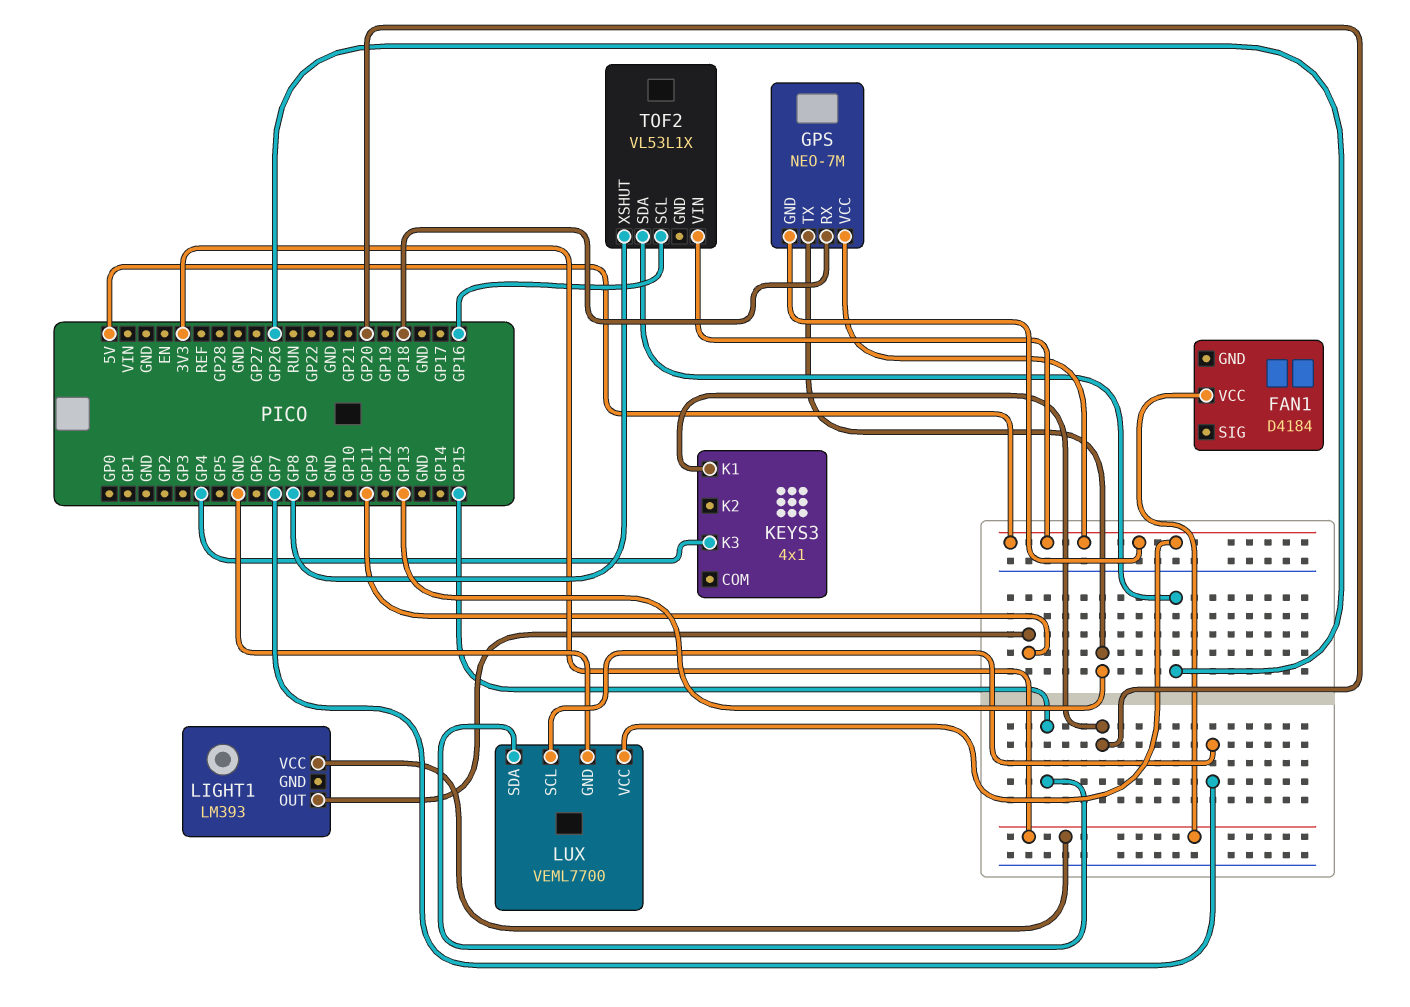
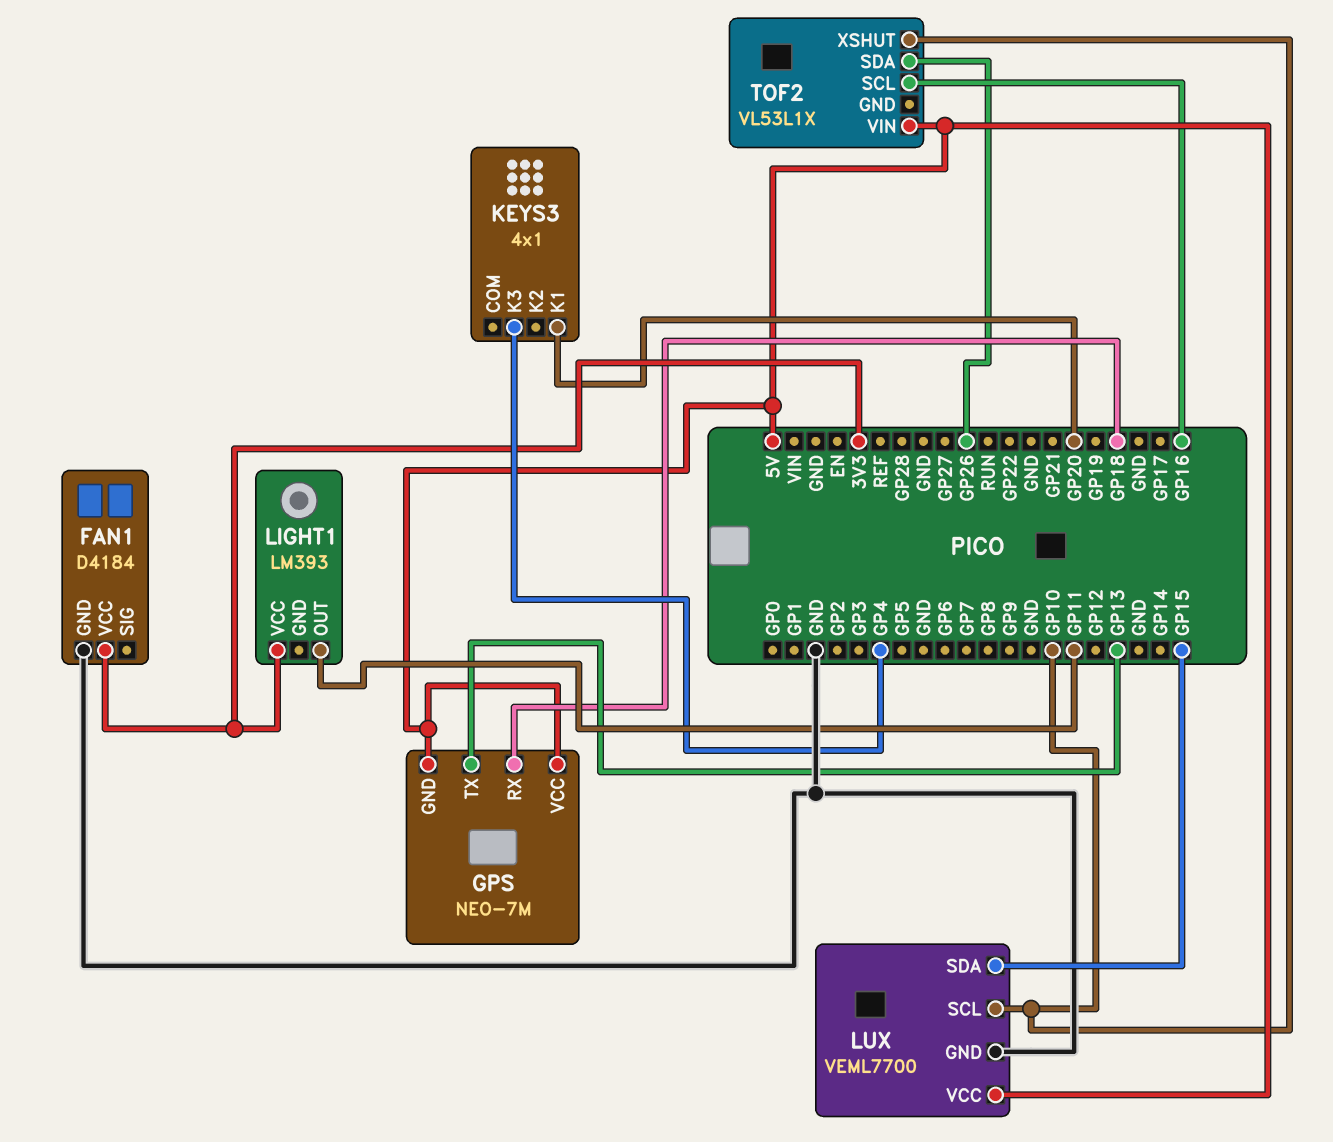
FAN1 pin GND: none -> GND
LUX pin SCL: GP7 -> GP10
TOF2 pin XSHUT: GP8 -> GP10

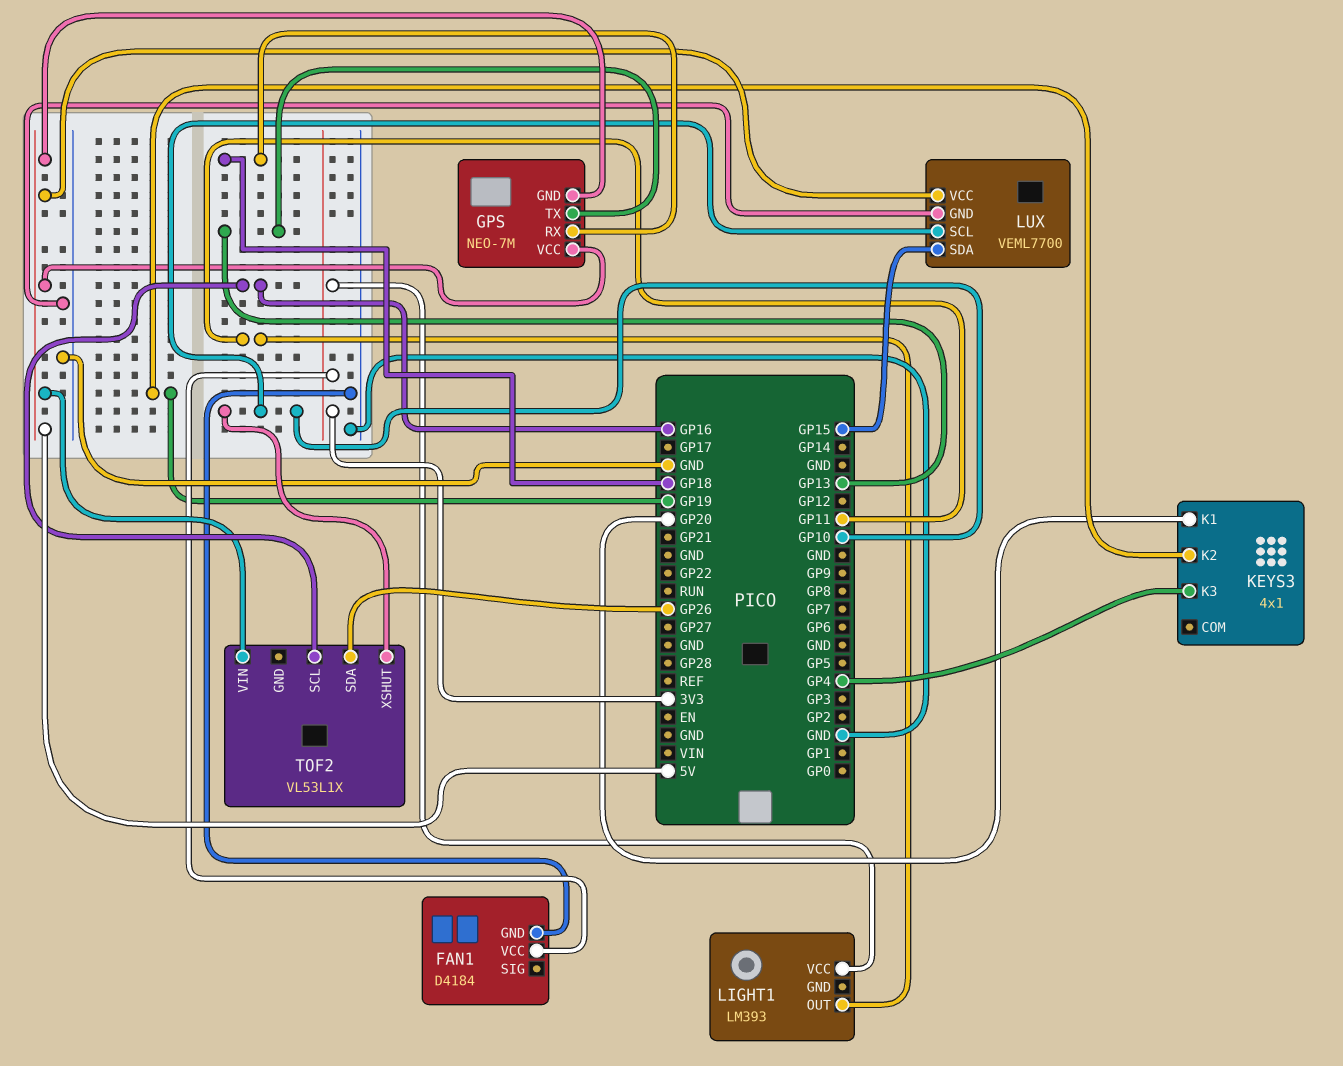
KEYS3 pin K2: none -> GP19

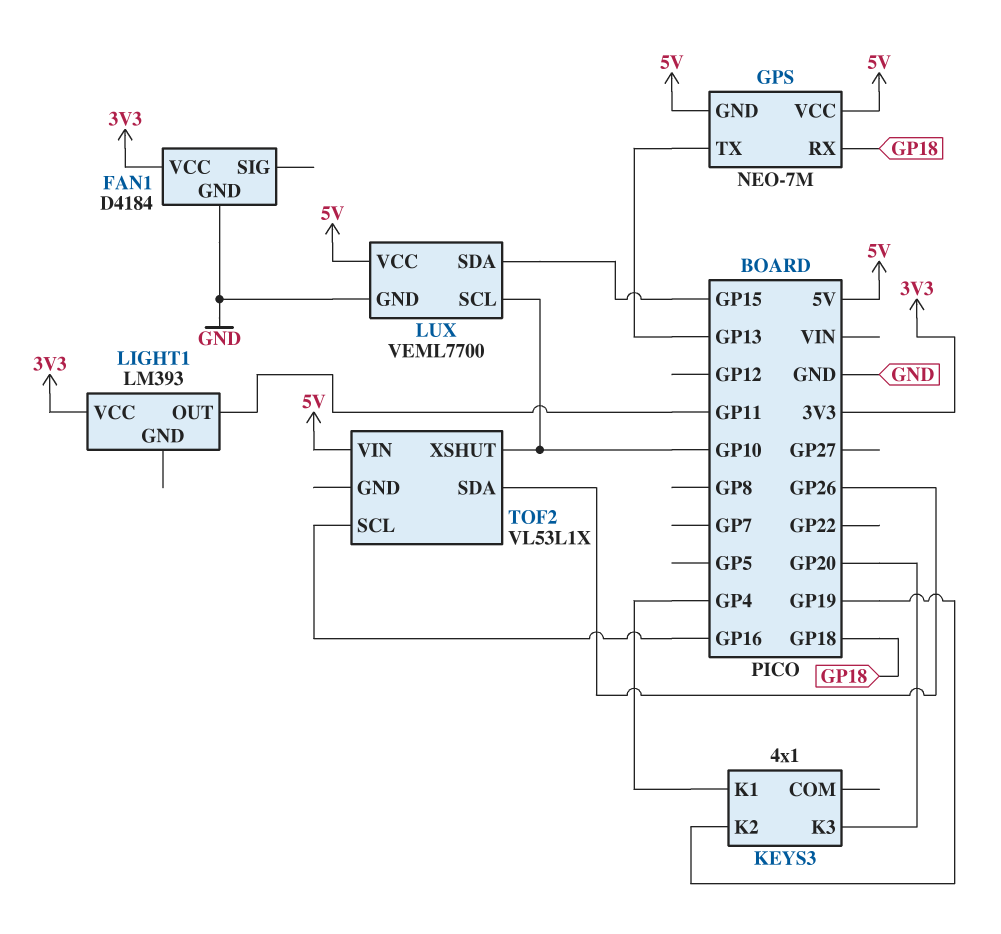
KEYS3 pin K1: GP20 -> GP4
KEYS3 pin K3: GP4 -> GP20

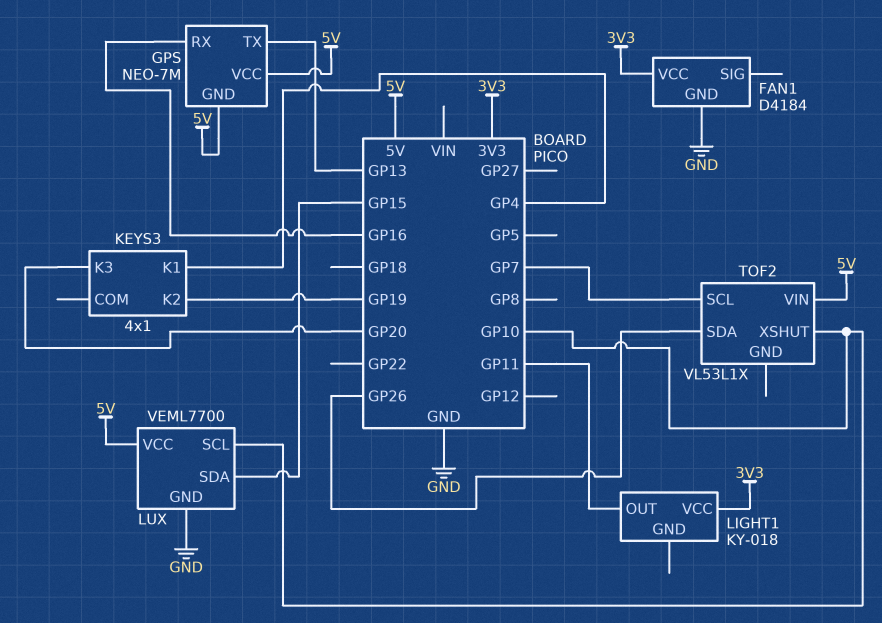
GPS pin RX: GP18 -> GP16
LIGHT1: LM393 -> KY-018
TOF2 pin SCL: GP16 -> GP7

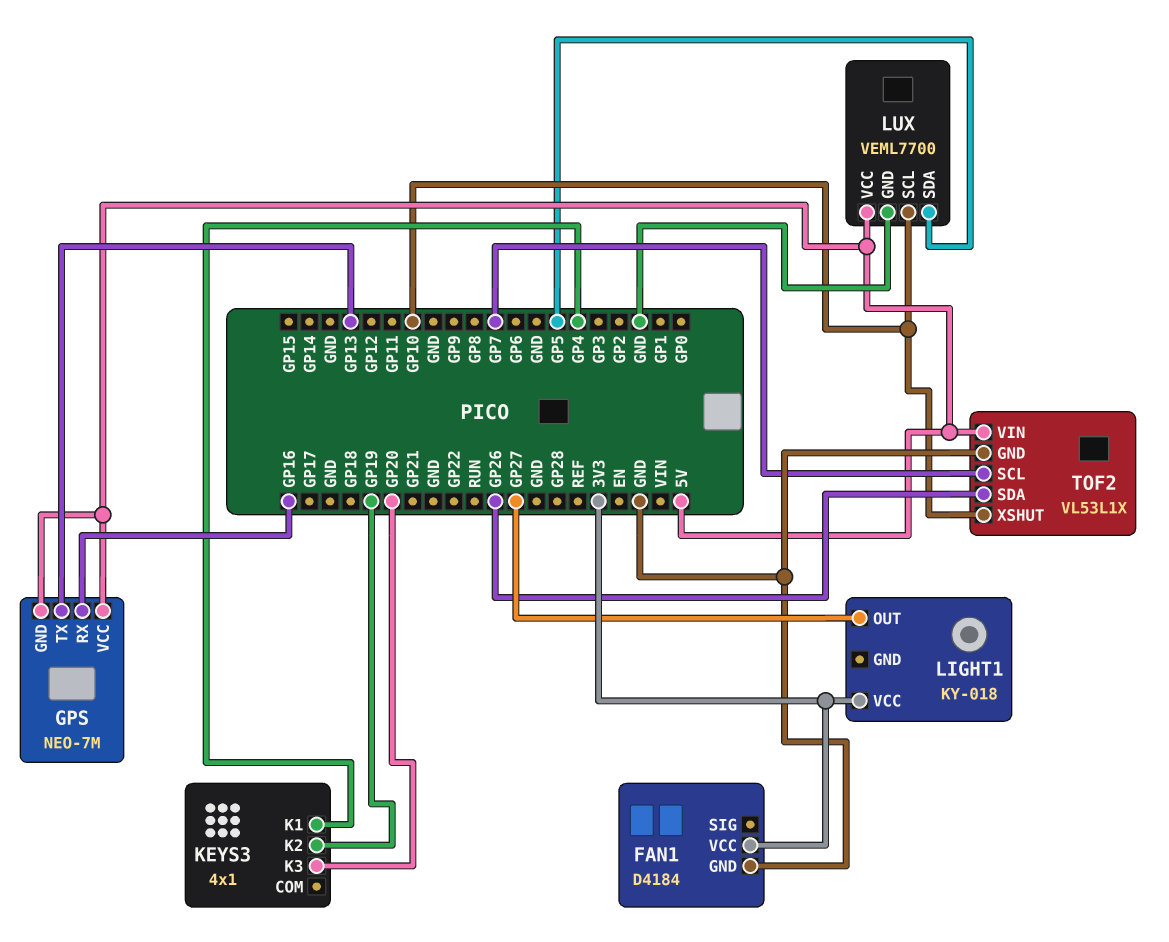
LIGHT1 pin OUT: GP11 -> GP27
LUX pin SDA: GP15 -> GP5
TOF2 pin GND: none -> GND

